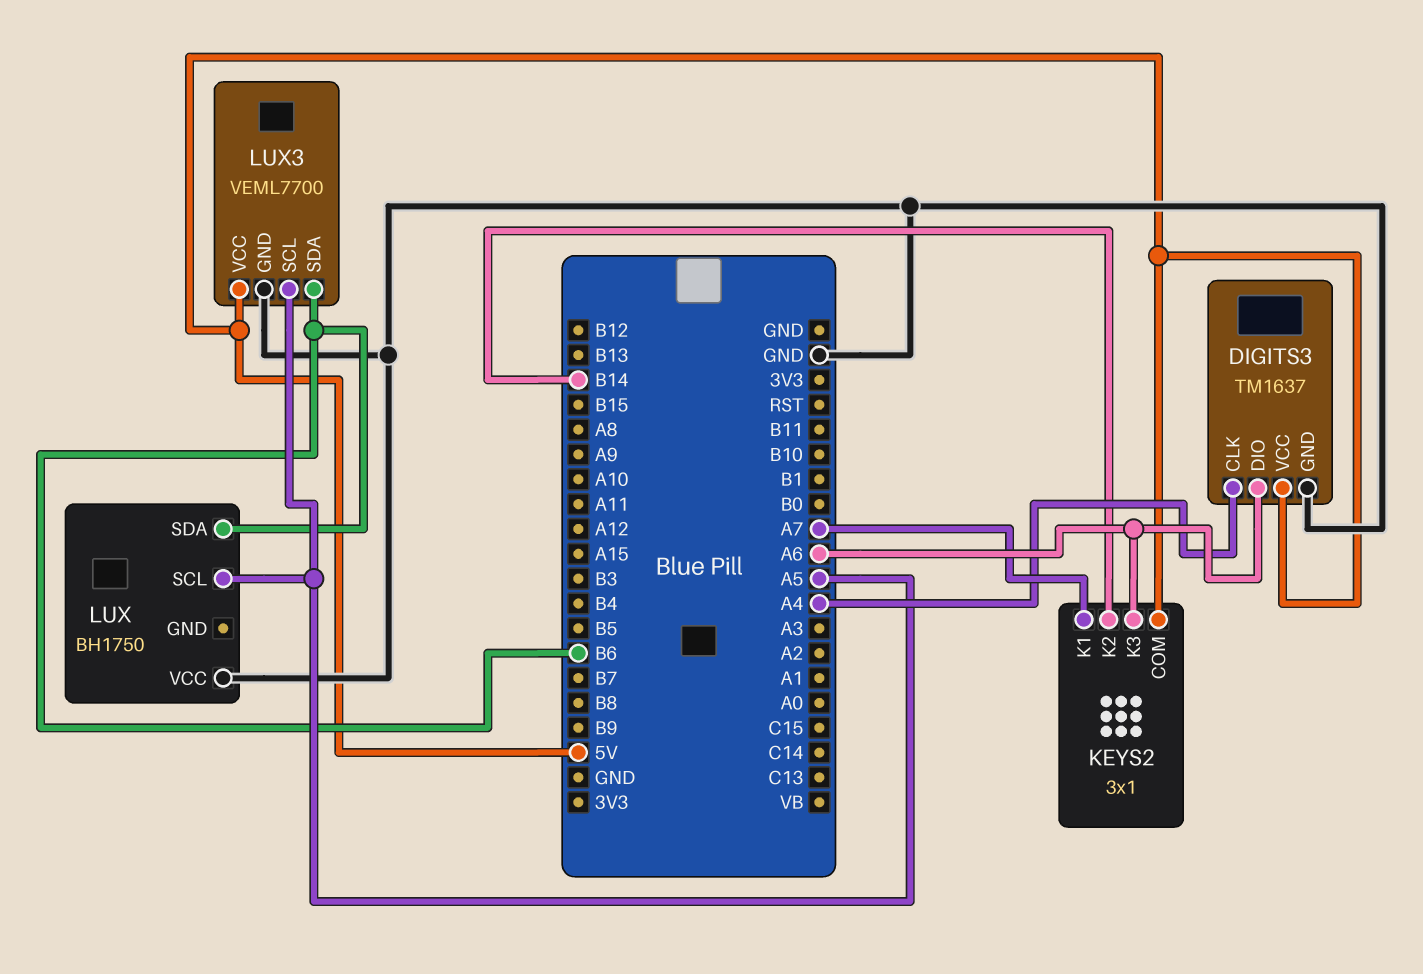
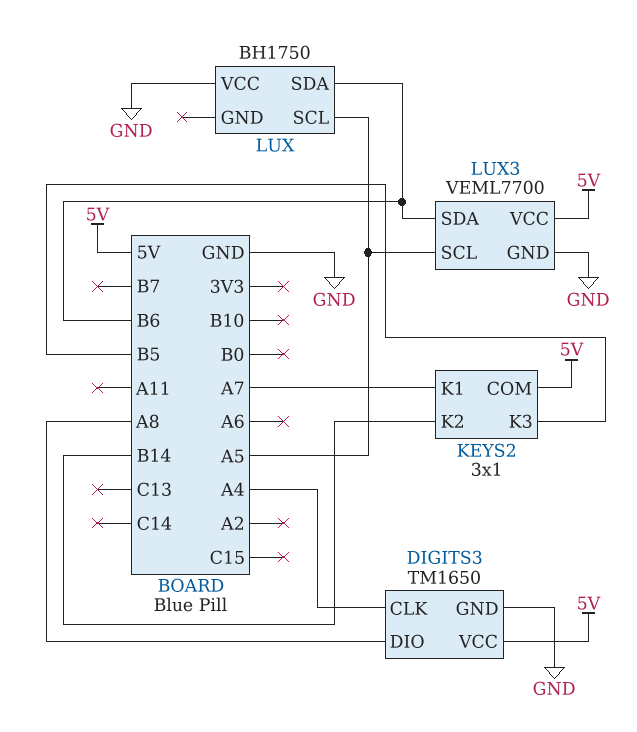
DIGITS3: TM1637 -> TM1650
DIGITS3 pin DIO: A6 -> A8
KEYS2 pin K3: A6 -> B5

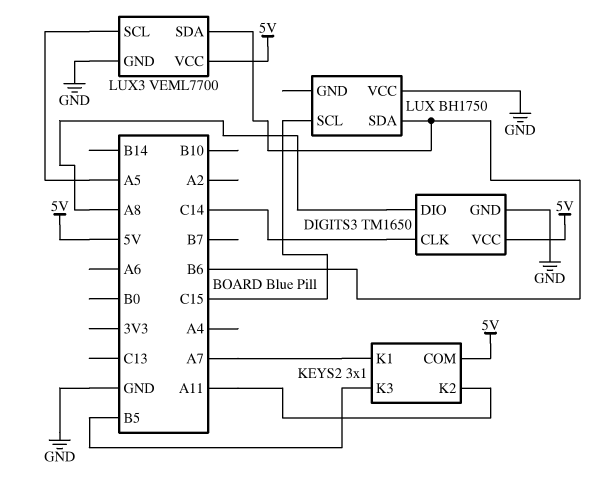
DIGITS3 pin CLK: A4 -> C14
KEYS2 pin K2: B14 -> A11
LUX pin SCL: A5 -> C15

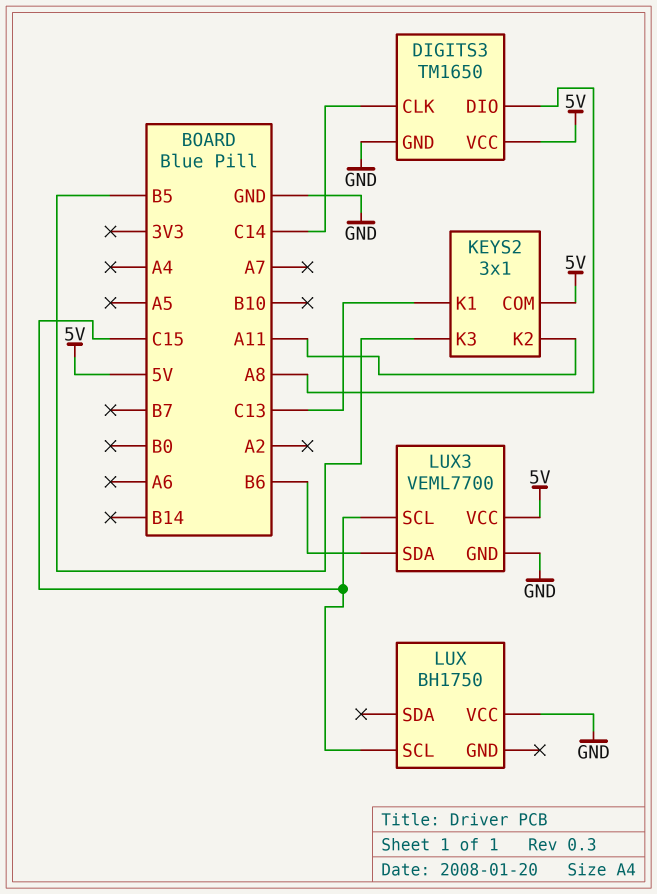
KEYS2 pin K1: A7 -> C13
LUX pin SDA: B6 -> none
LUX3 pin SCL: A5 -> C15

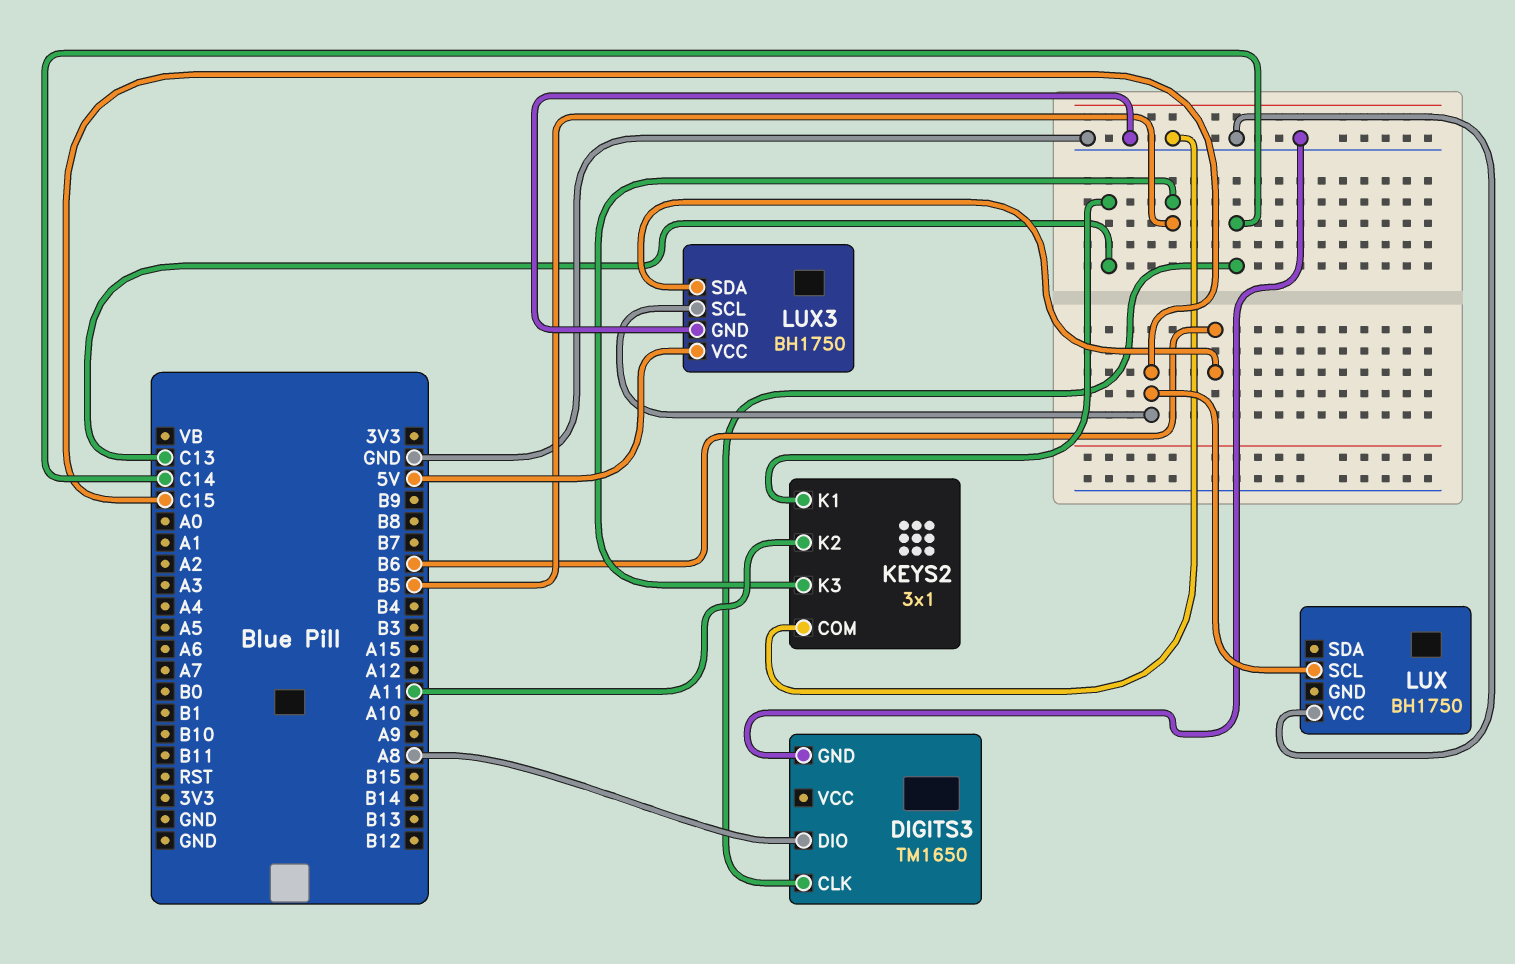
DIGITS3 pin VCC: 5V -> none
KEYS2 pin COM: 5V -> GND
LUX3: VEML7700 -> BH1750

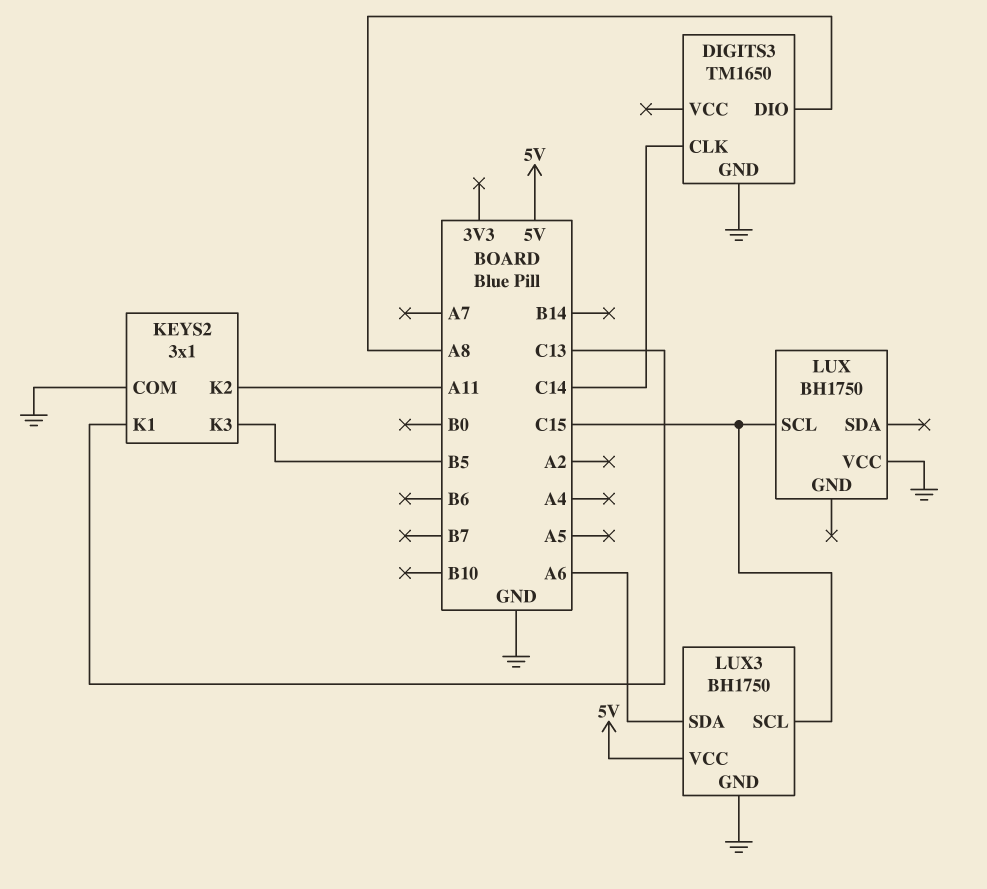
LUX3 pin SDA: B6 -> A6

